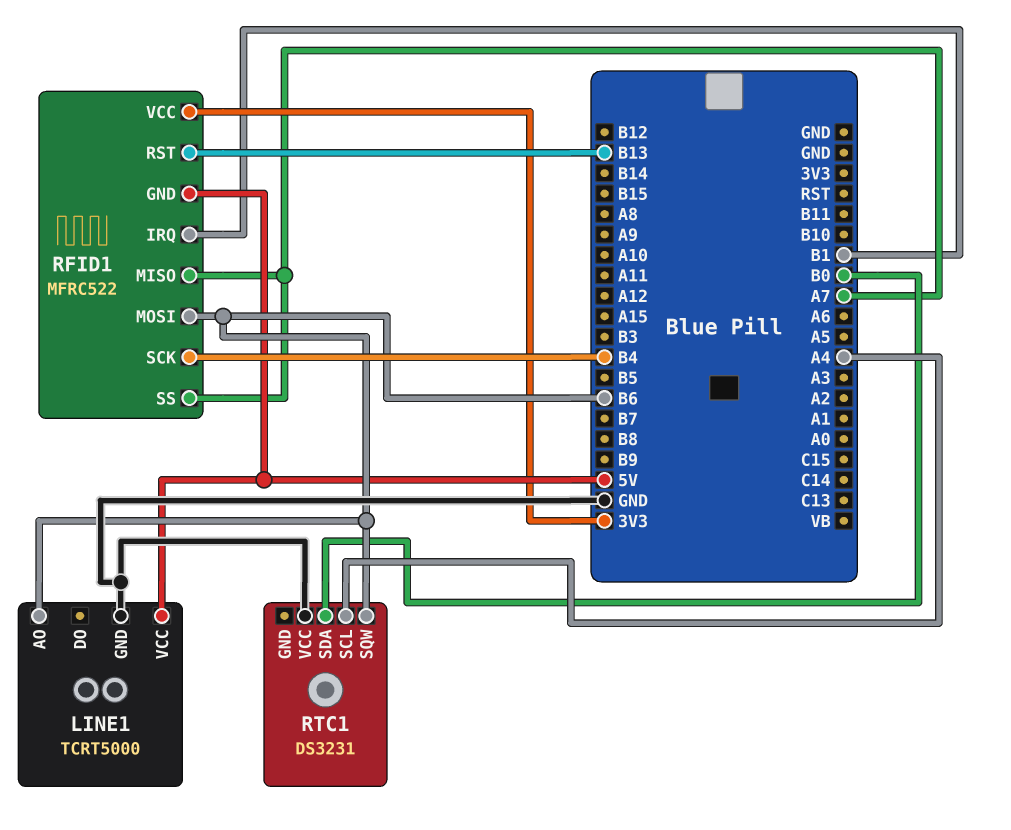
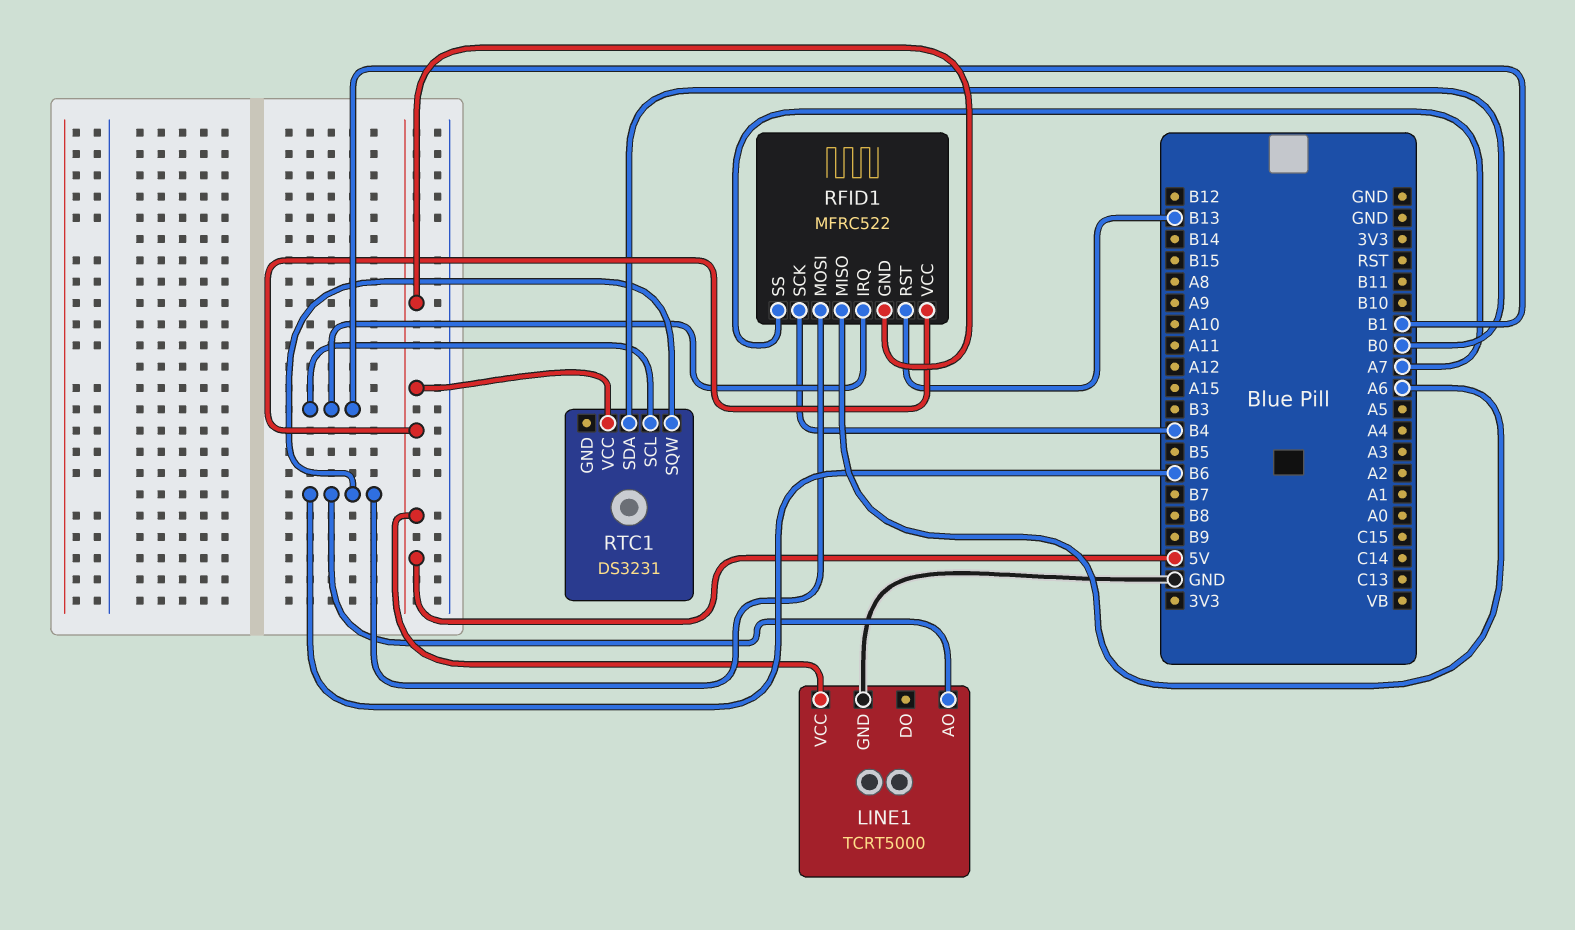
RFID1 pin MISO: A7 -> A6
RFID1 pin VCC: 3V3 -> 5V
RTC1 pin SCL: A4 -> B1
RTC1 pin VCC: GND -> 5V

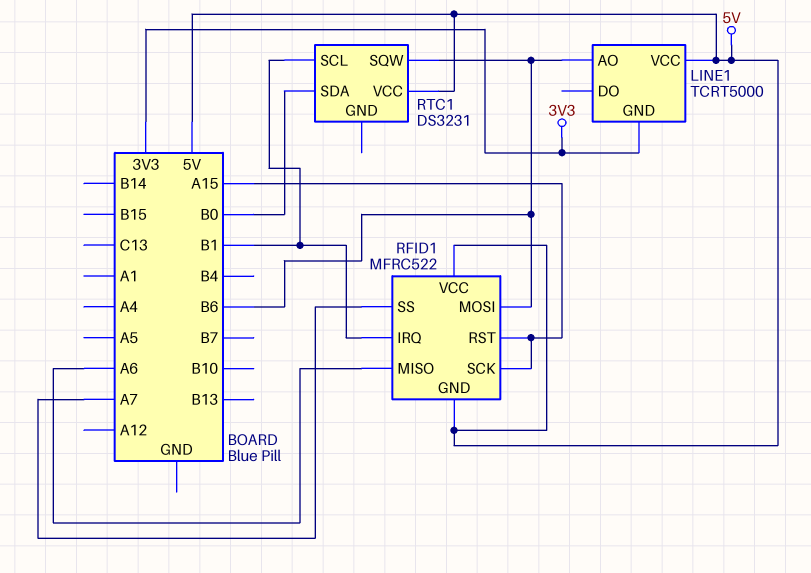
LINE1 pin GND: GND -> 3V3
RFID1 pin RST: B13 -> A15
RFID1 pin SCK: B4 -> A15

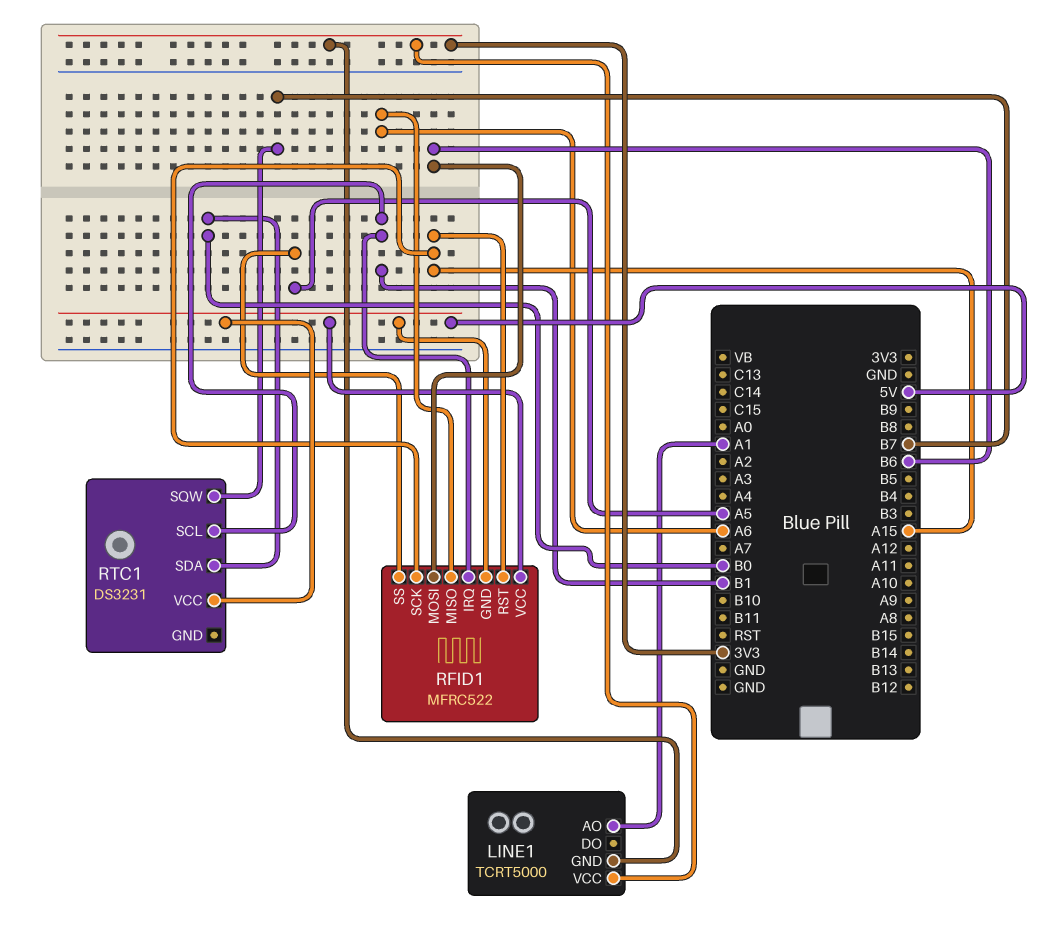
LINE1 pin AO: B6 -> A1
LINE1 pin VCC: 5V -> 3V3
RFID1 pin SS: A7 -> A5
RTC1 pin SQW: B6 -> B7

